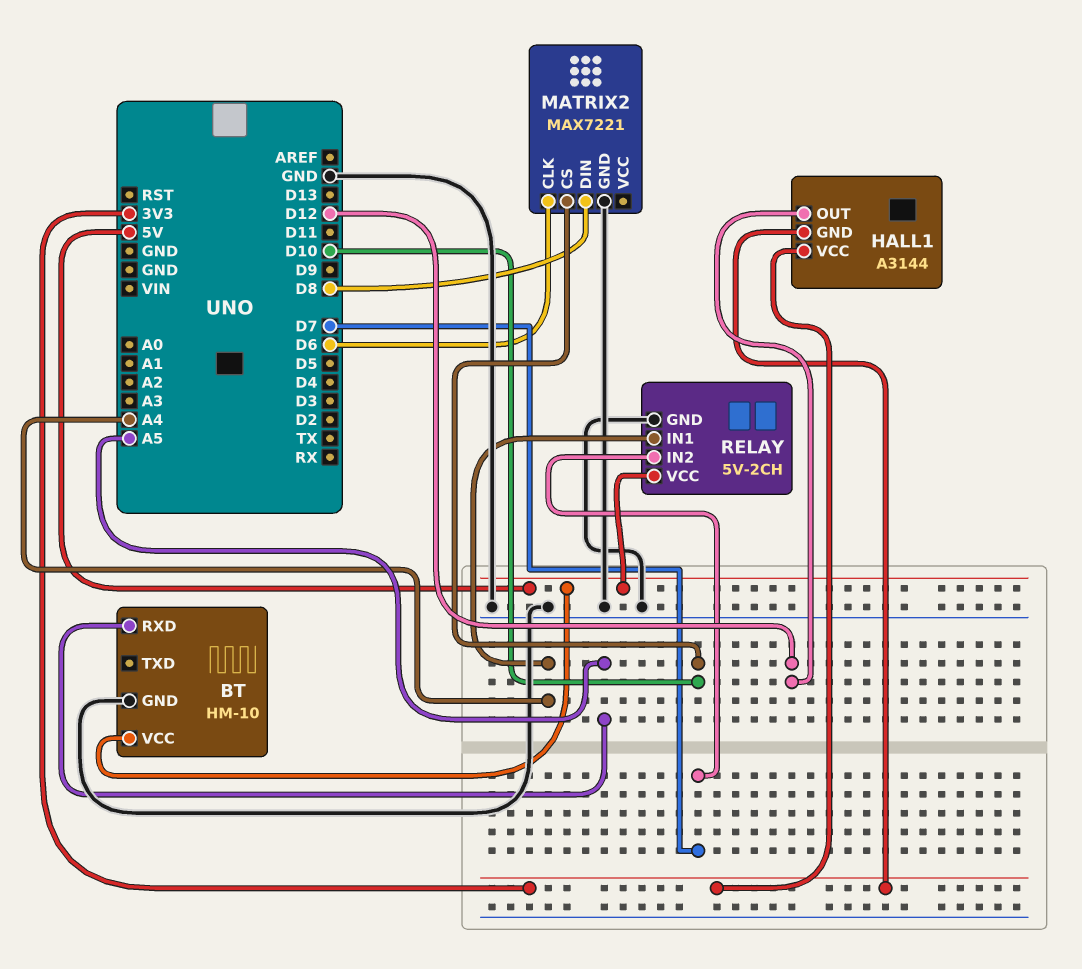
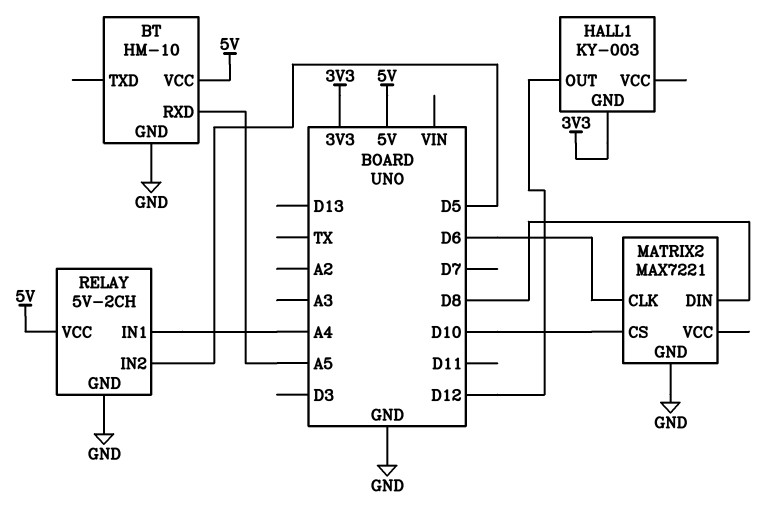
HALL1: A3144 -> KY-003
HALL1 pin VCC: 3V3 -> none
RELAY pin IN2: D7 -> D5

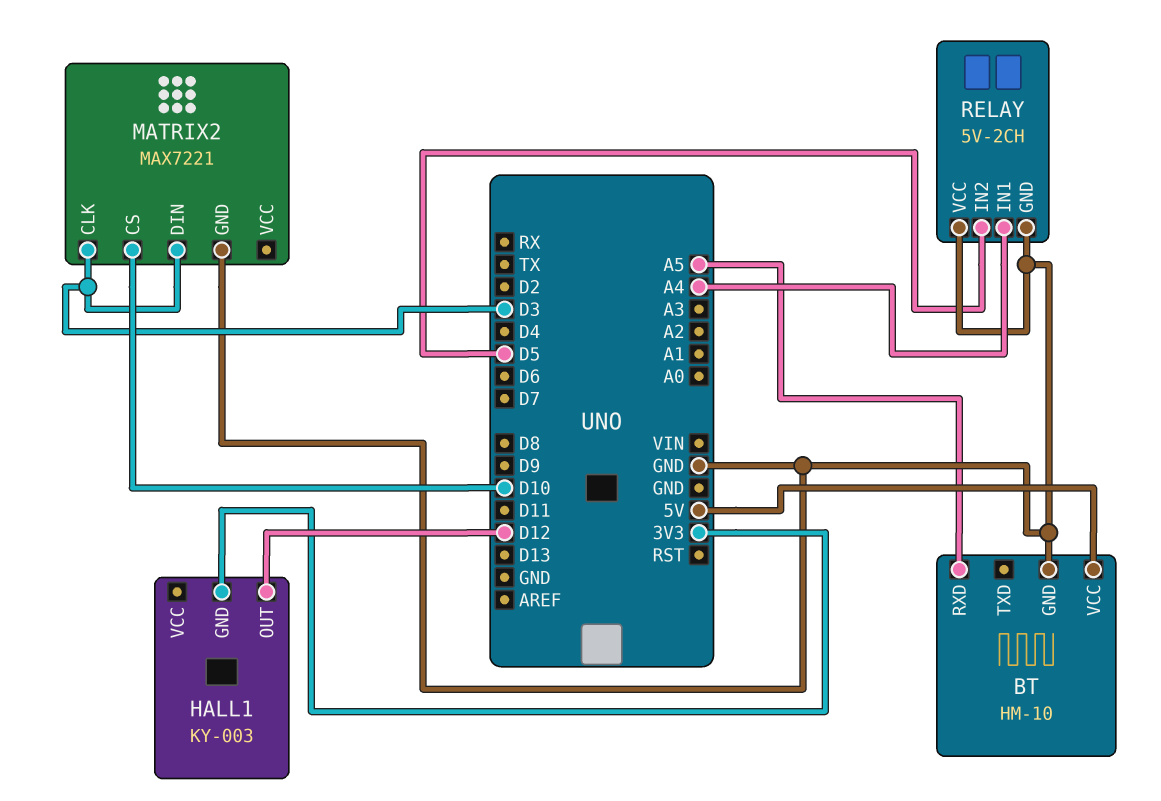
MATRIX2 pin CLK: D6 -> D3
MATRIX2 pin DIN: D8 -> D3
RELAY pin VCC: 5V -> GND

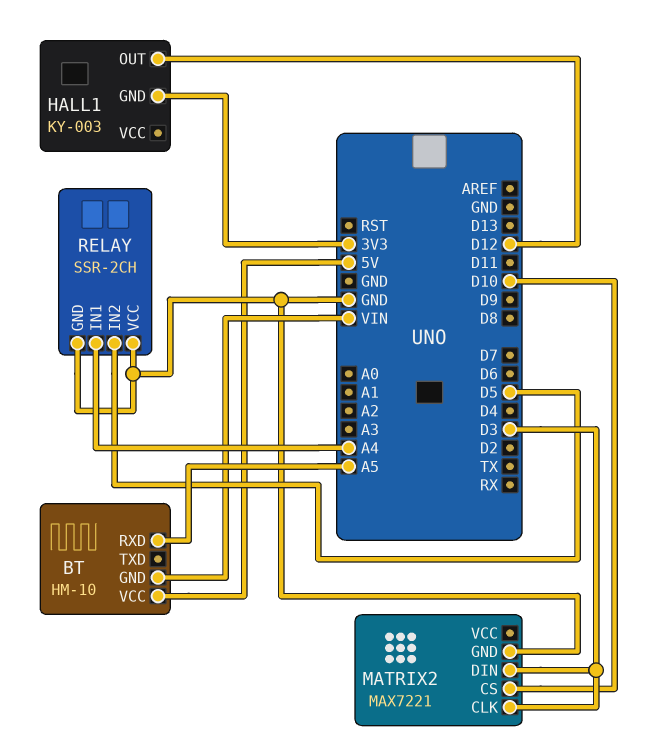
BT pin GND: GND -> VIN
RELAY: 5V-2CH -> SSR-2CH

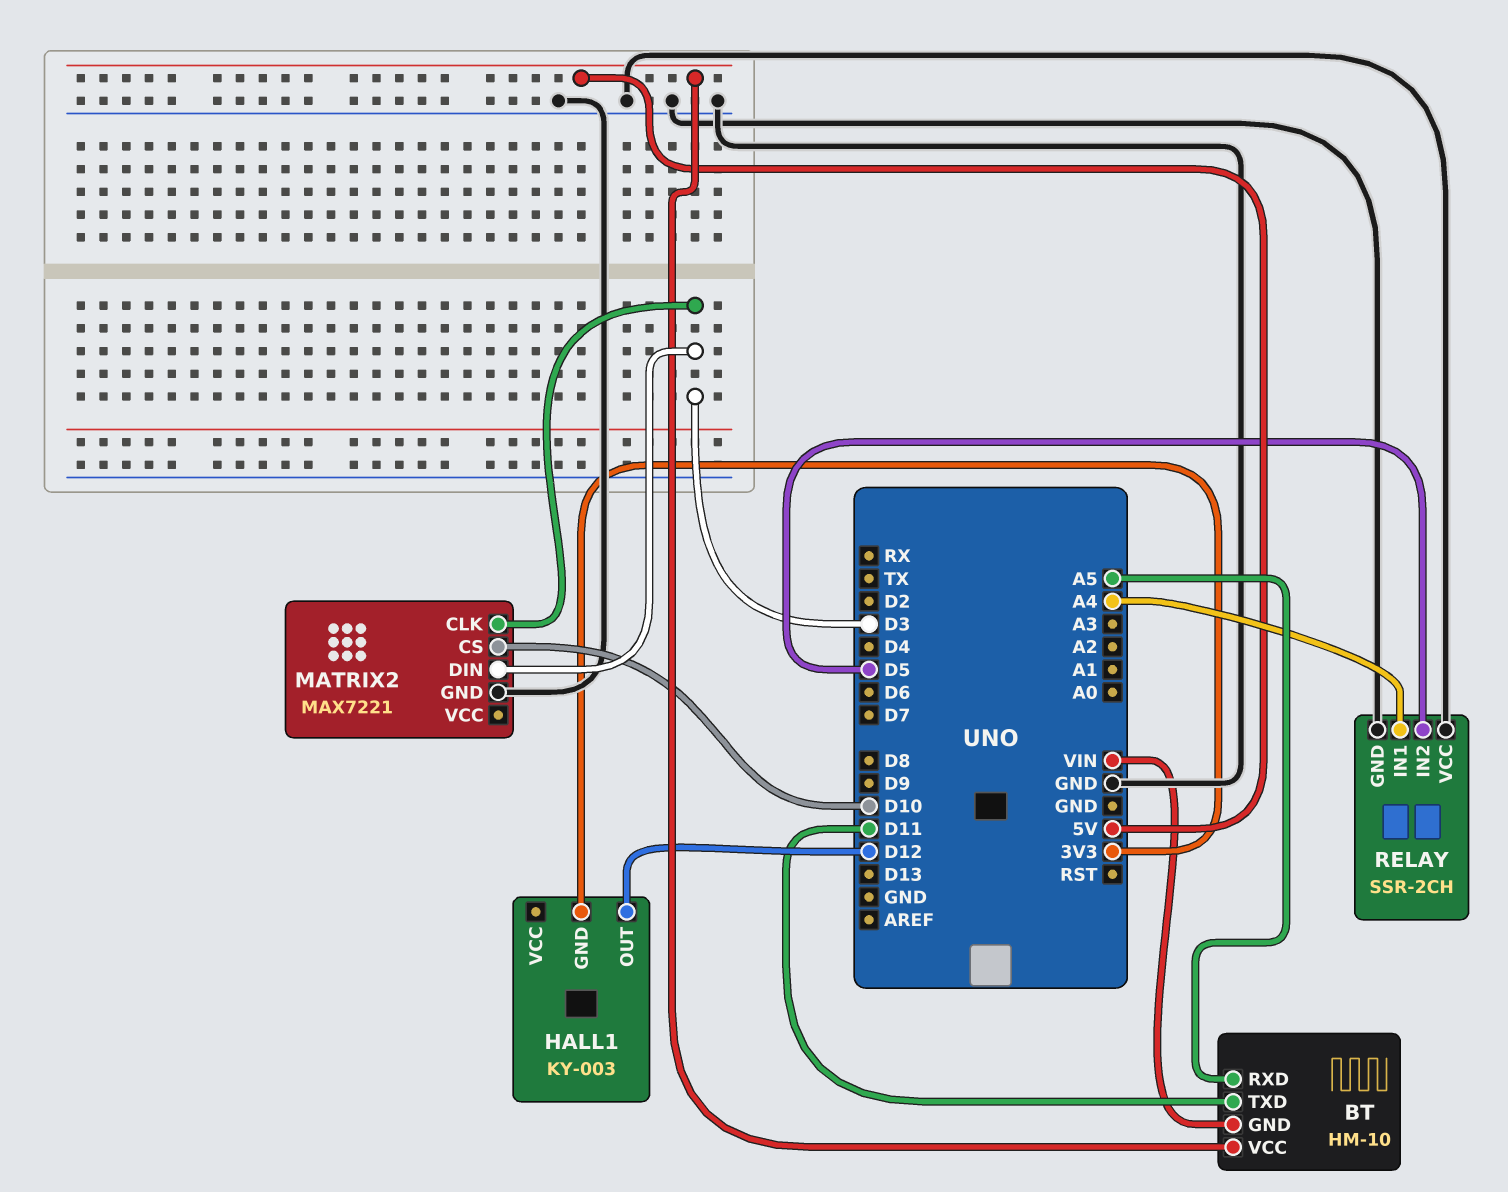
BT pin TXD: none -> D11

